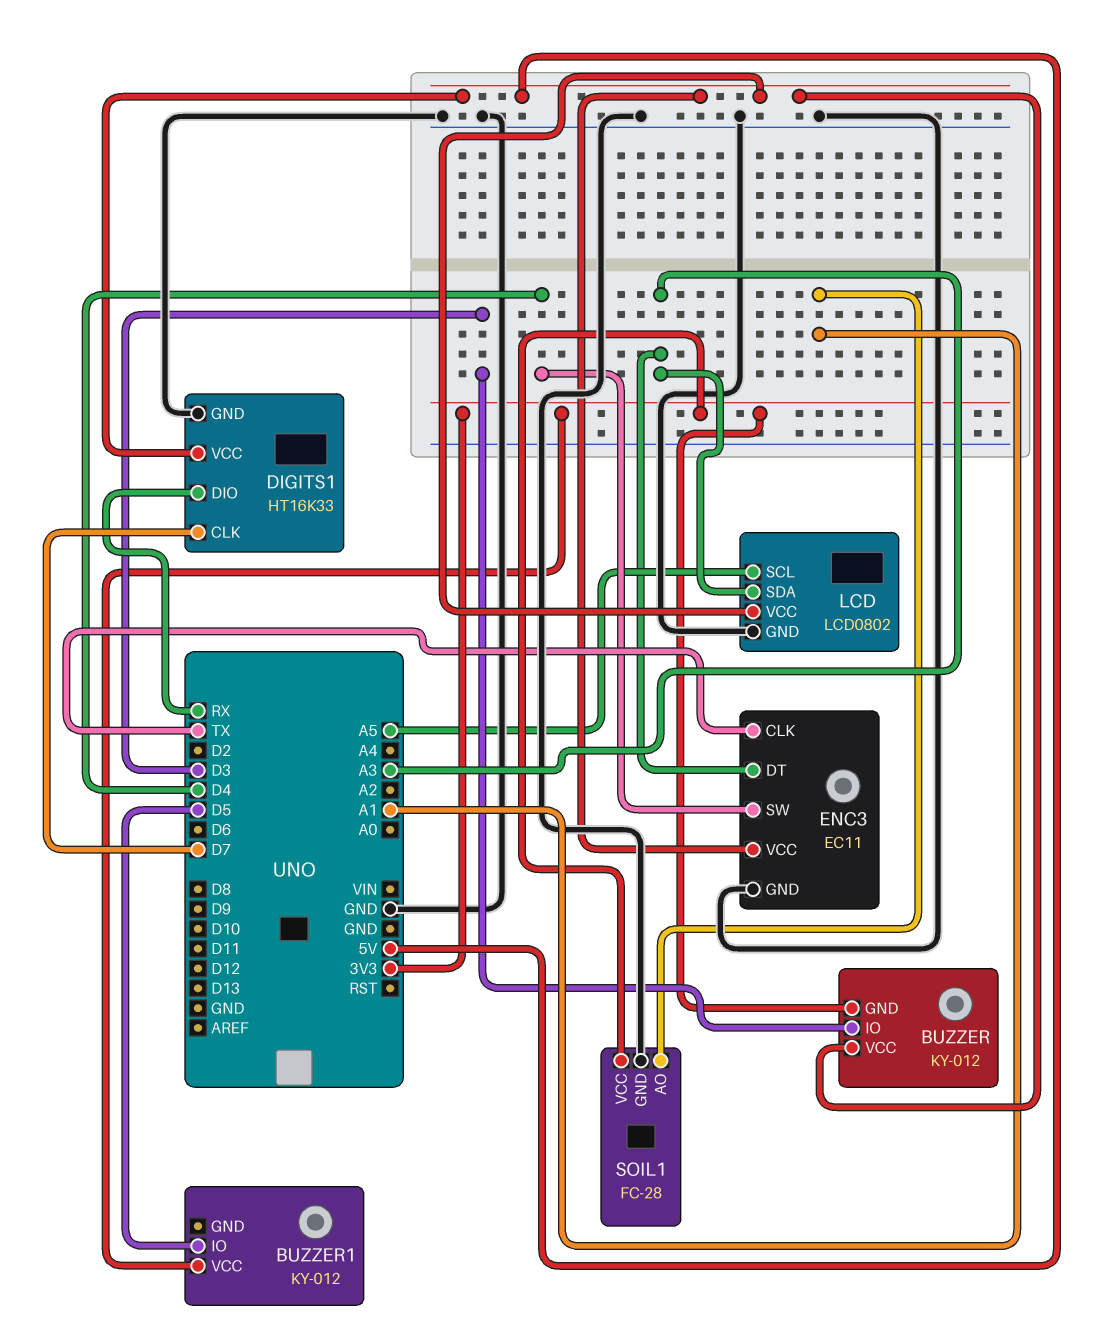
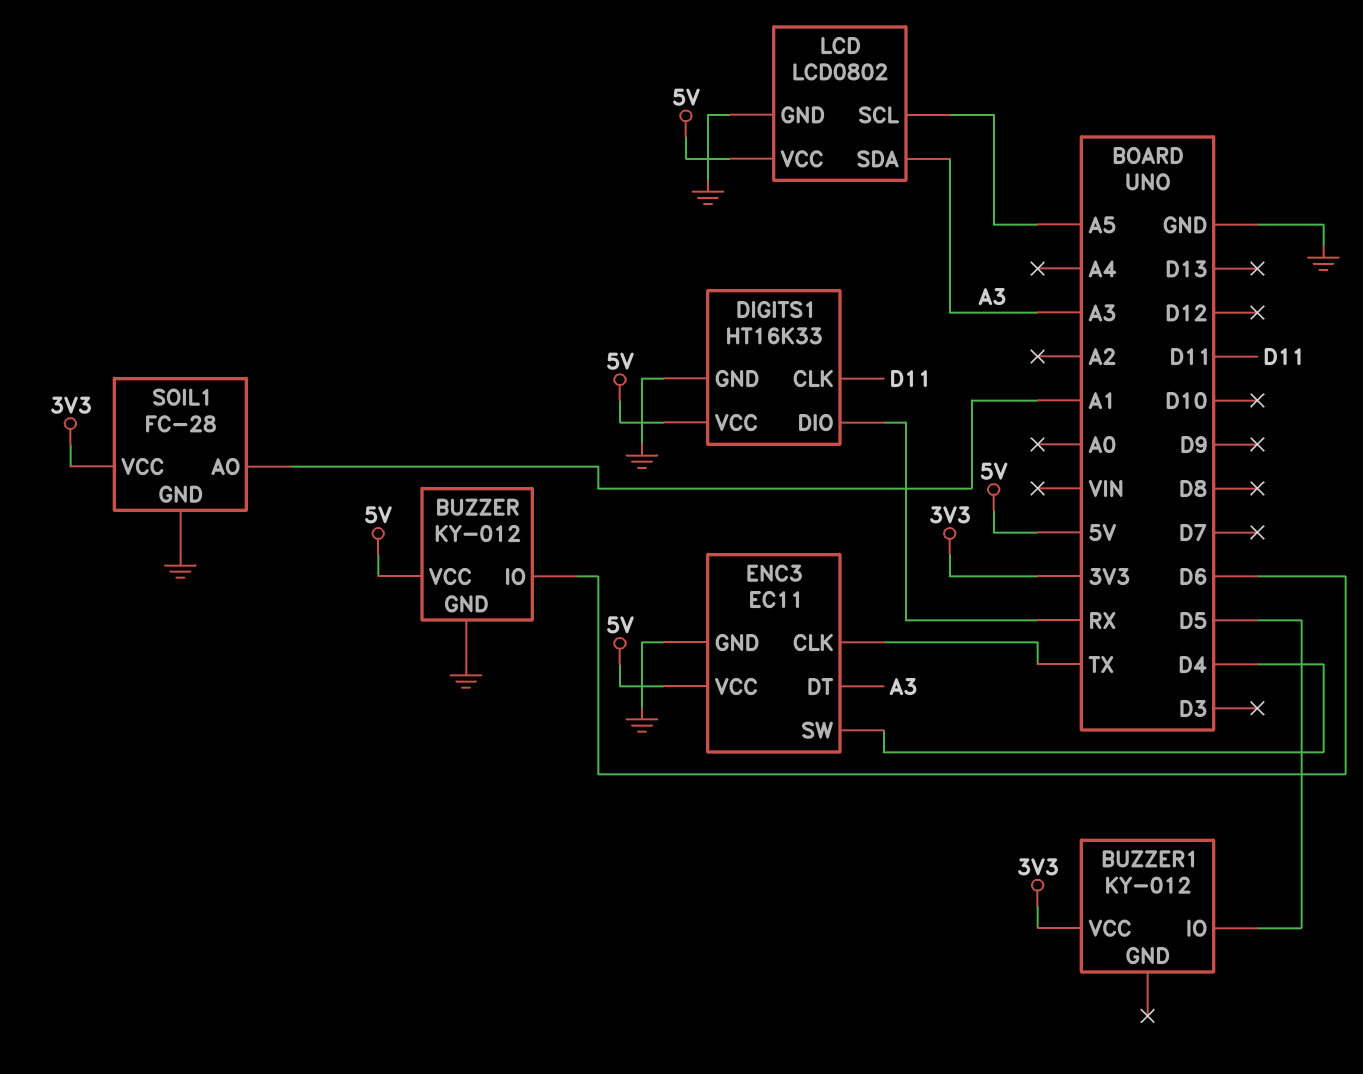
BUZZER pin GND: 3V3 -> GND
BUZZER pin IO: D3 -> D6
DIGITS1 pin CLK: D7 -> D11

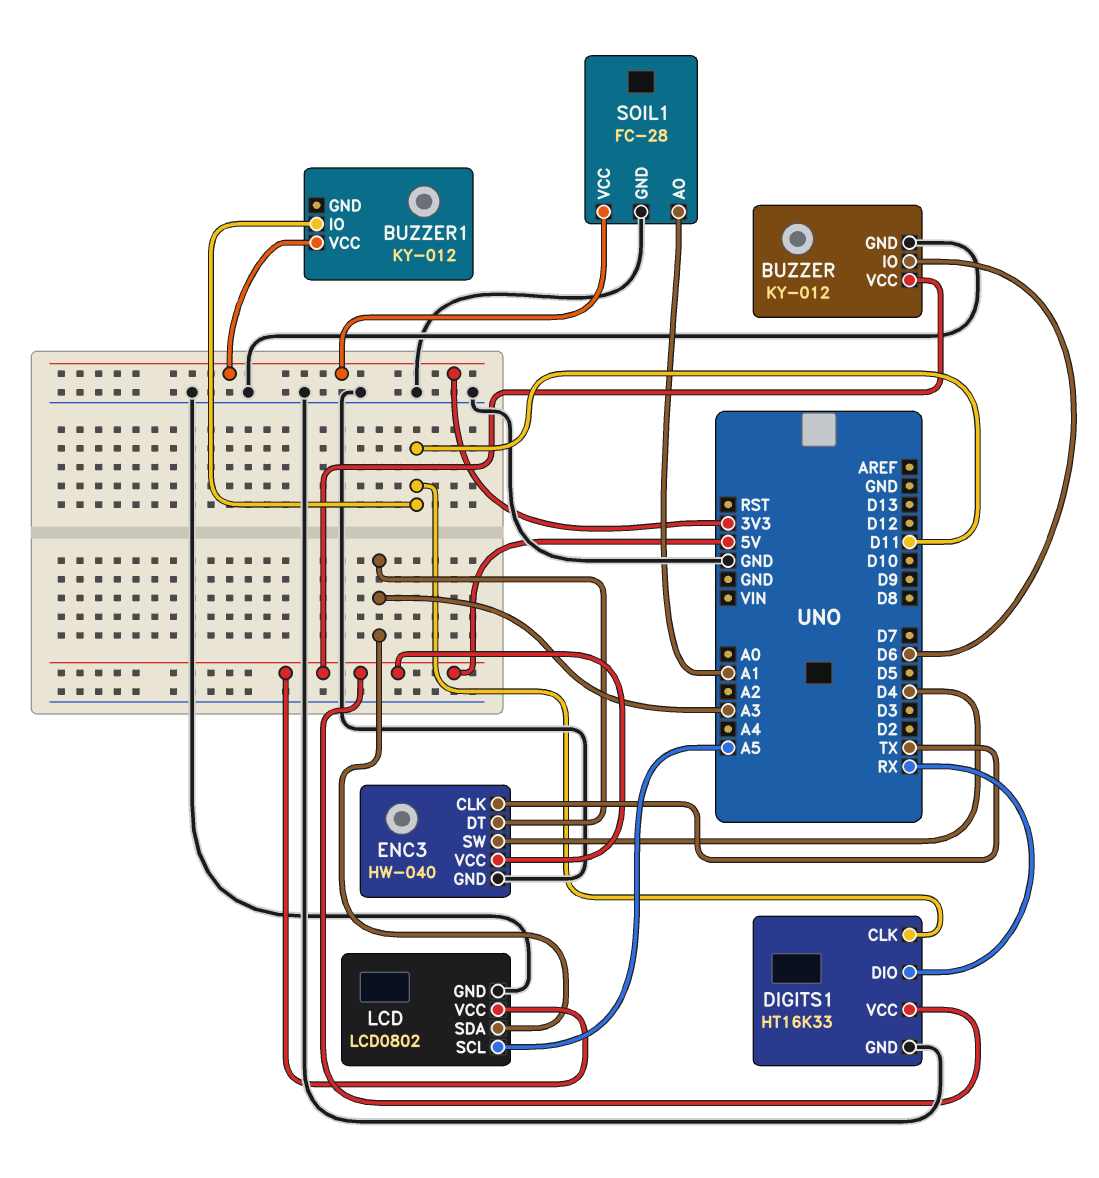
BUZZER1 pin IO: D5 -> D11
ENC3: EC11 -> HW-040

